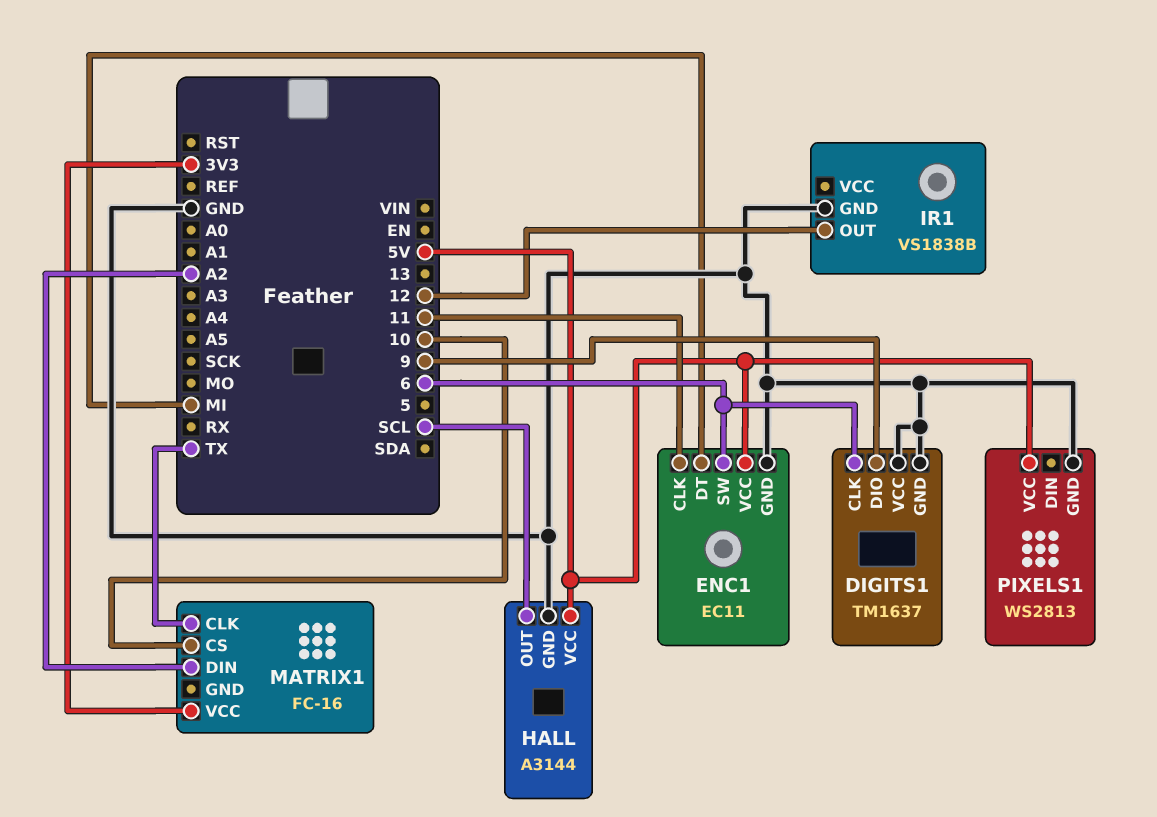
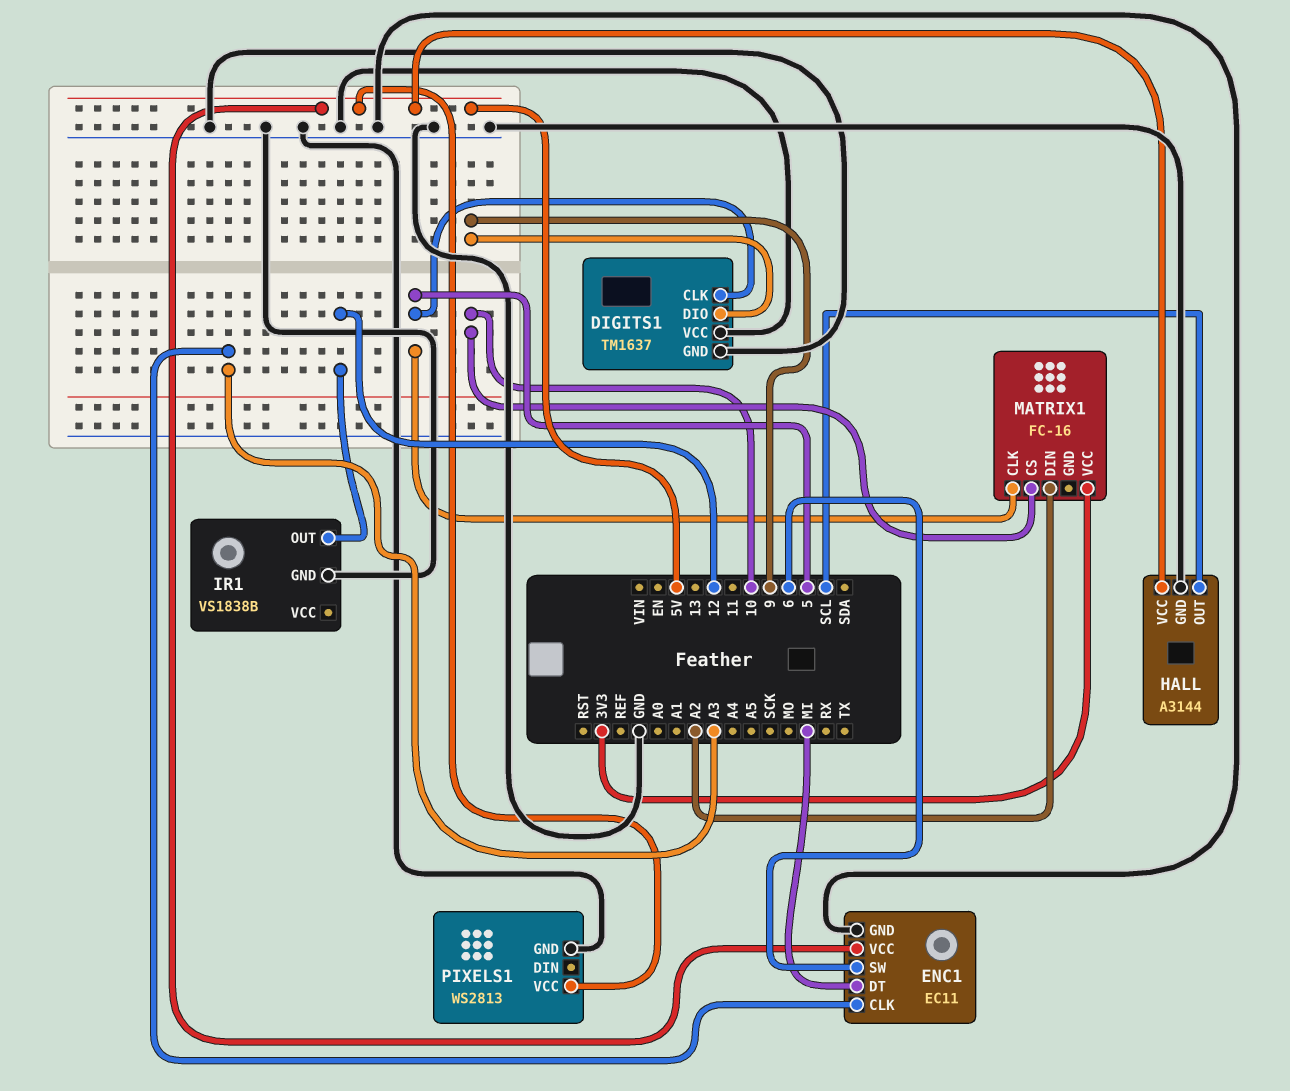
DIGITS1 pin CLK: 6 -> 5
ENC1 pin CLK: 11 -> A3
MATRIX1 pin CLK: TX -> 5

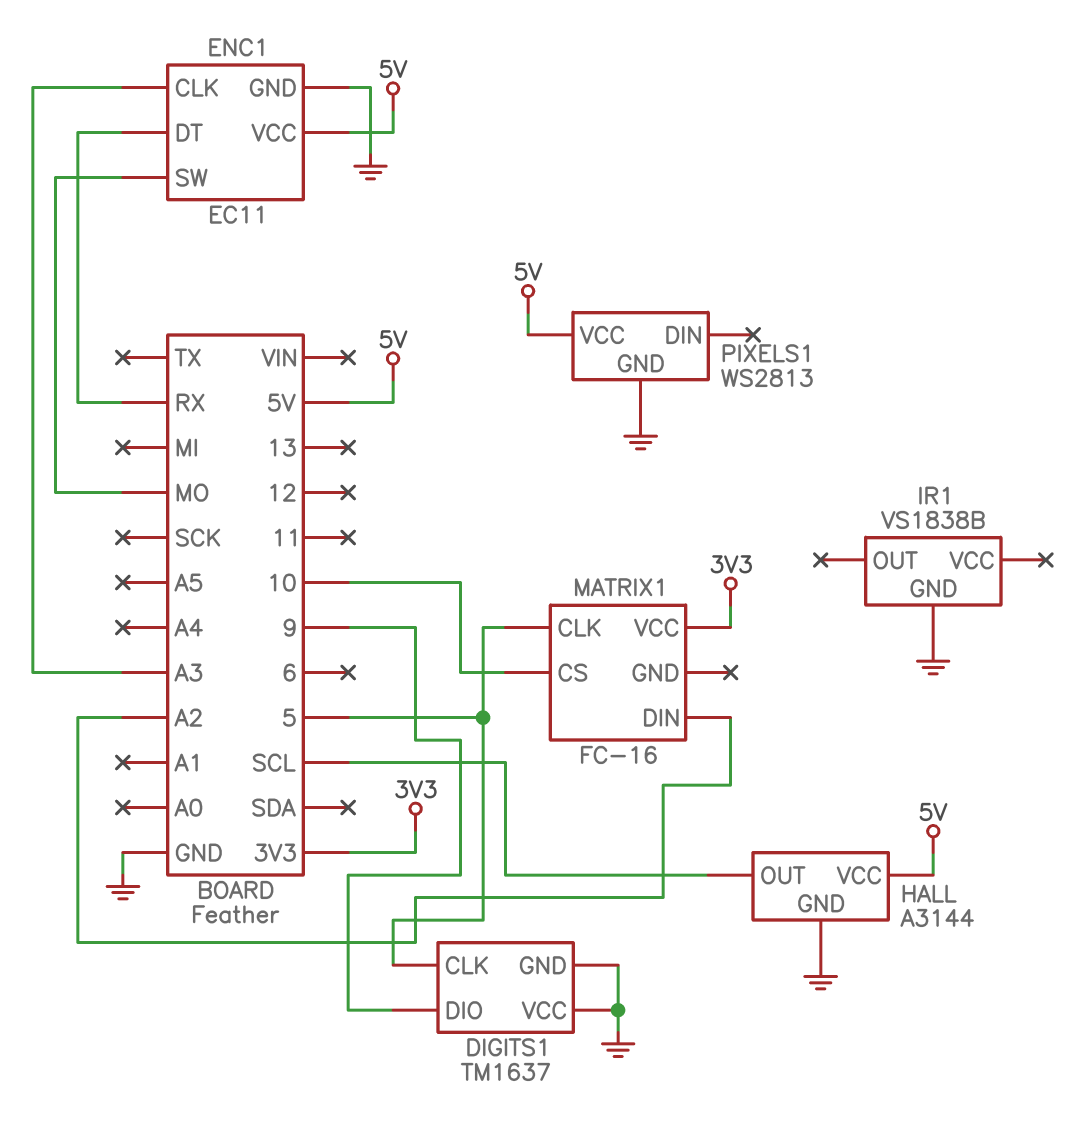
ENC1 pin DT: MI -> RX
ENC1 pin SW: 6 -> MO
IR1 pin OUT: 12 -> none

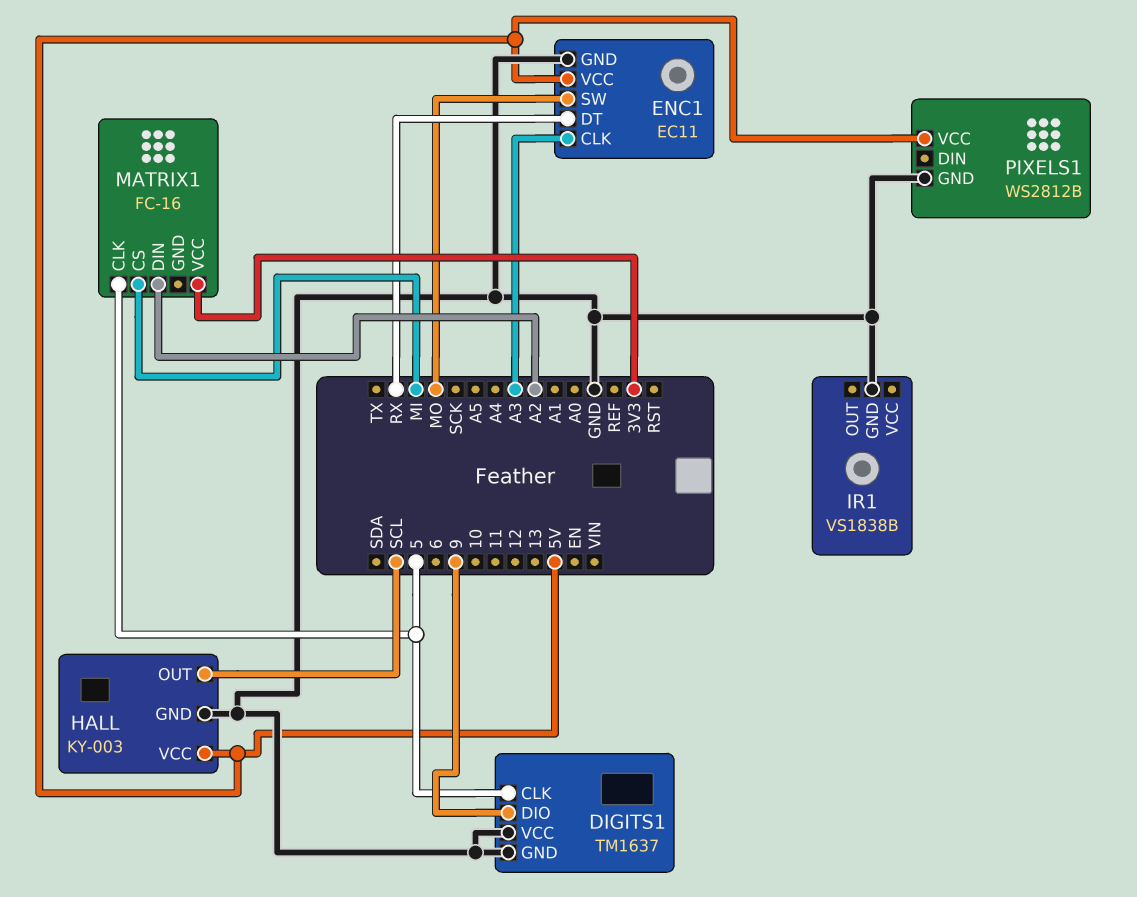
HALL: A3144 -> KY-003
MATRIX1 pin CS: 10 -> MI
PIXELS1: WS2813 -> WS2812B

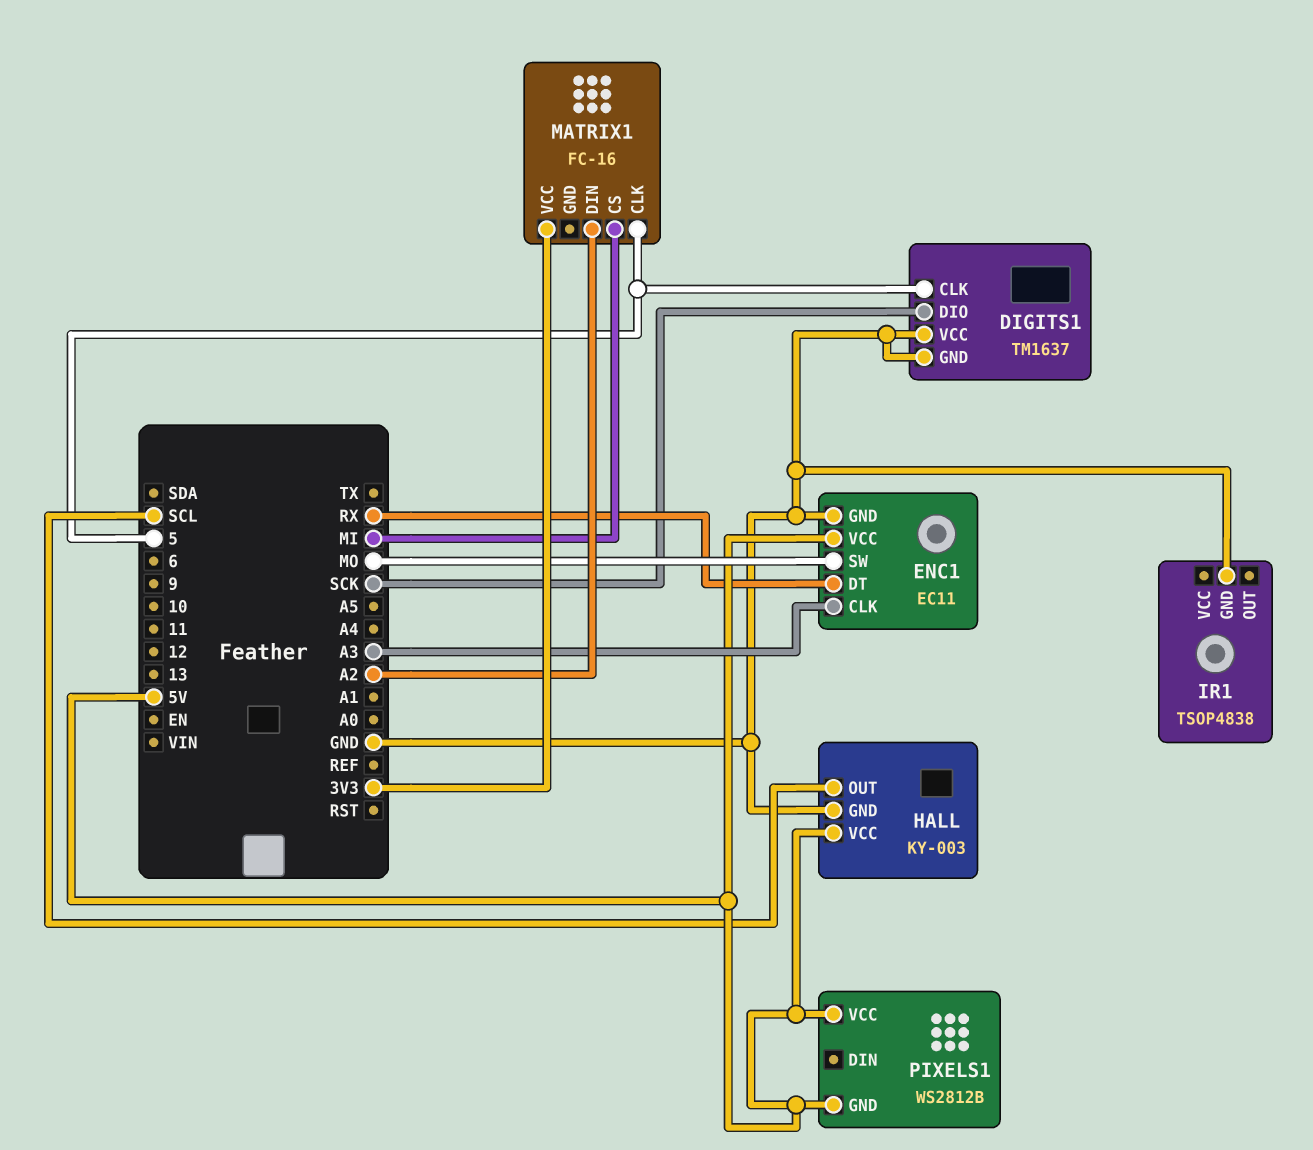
DIGITS1 pin DIO: 9 -> SCK
IR1: VS1838B -> TSOP4838
PIXELS1 pin GND: GND -> 5V

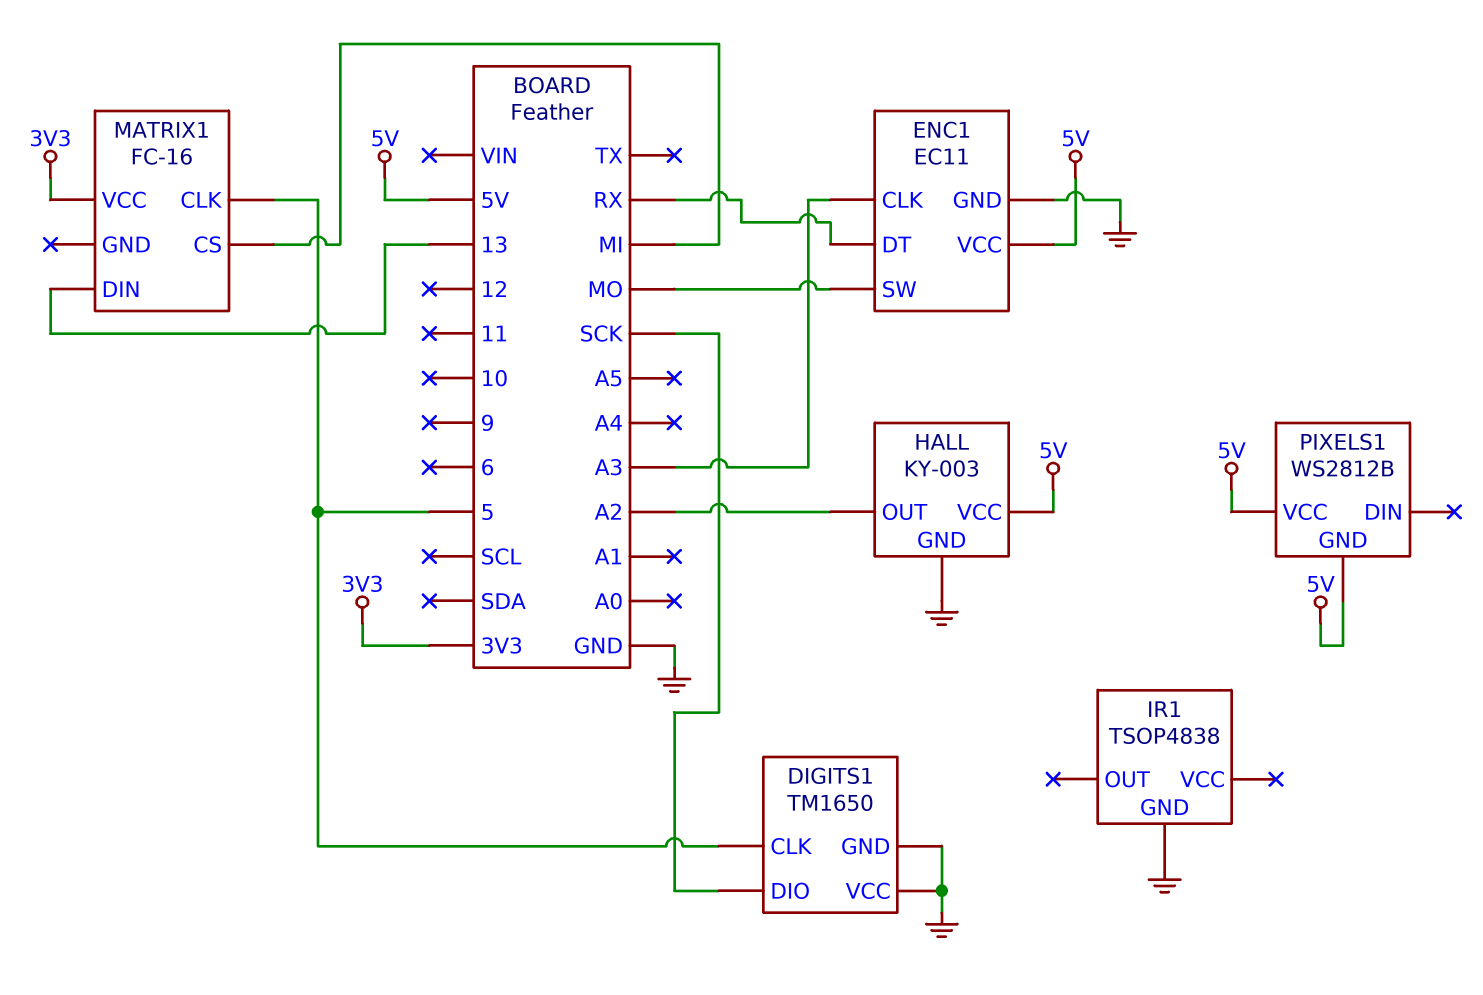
DIGITS1: TM1637 -> TM1650
HALL pin OUT: SCL -> A2
MATRIX1 pin DIN: A2 -> 13

